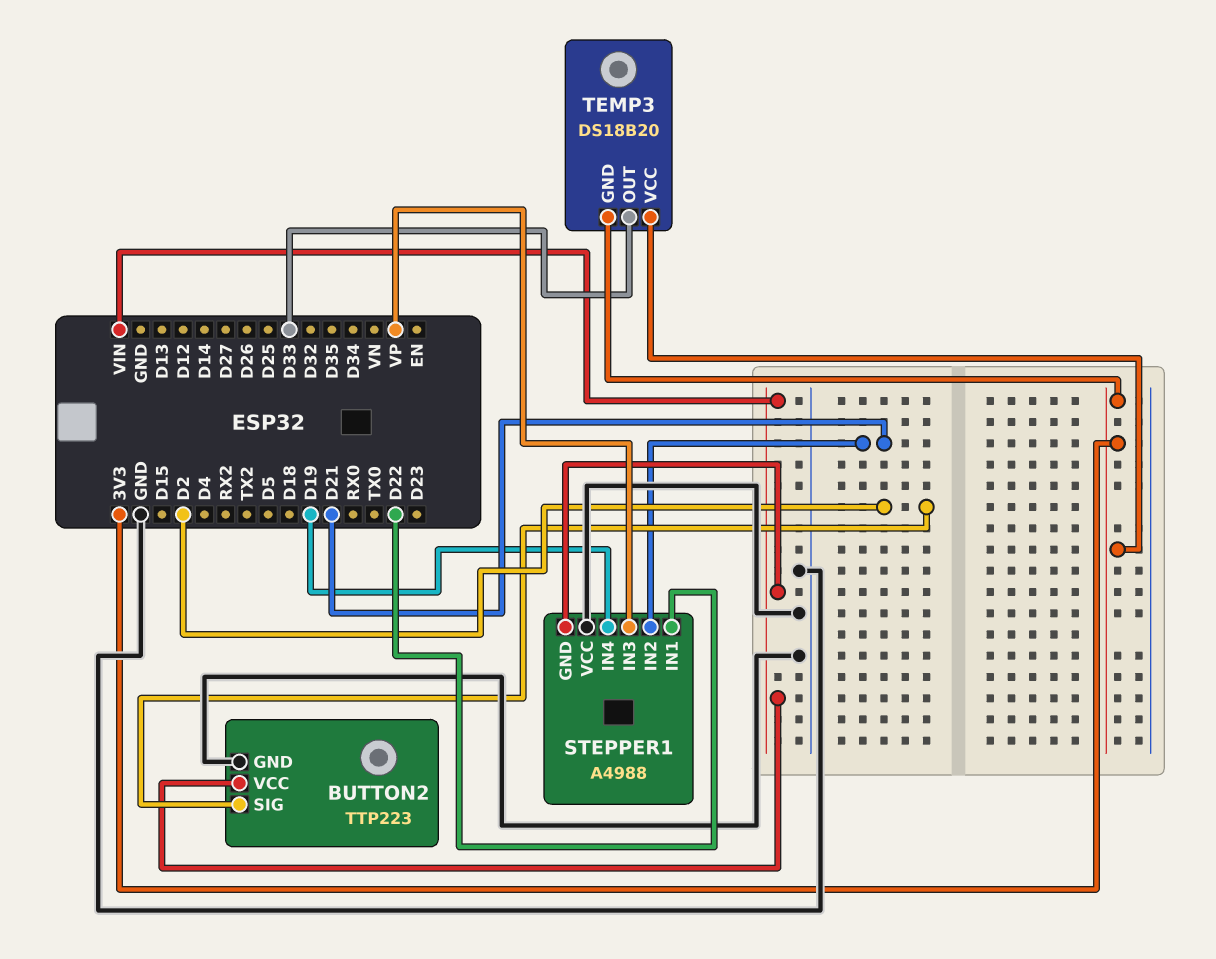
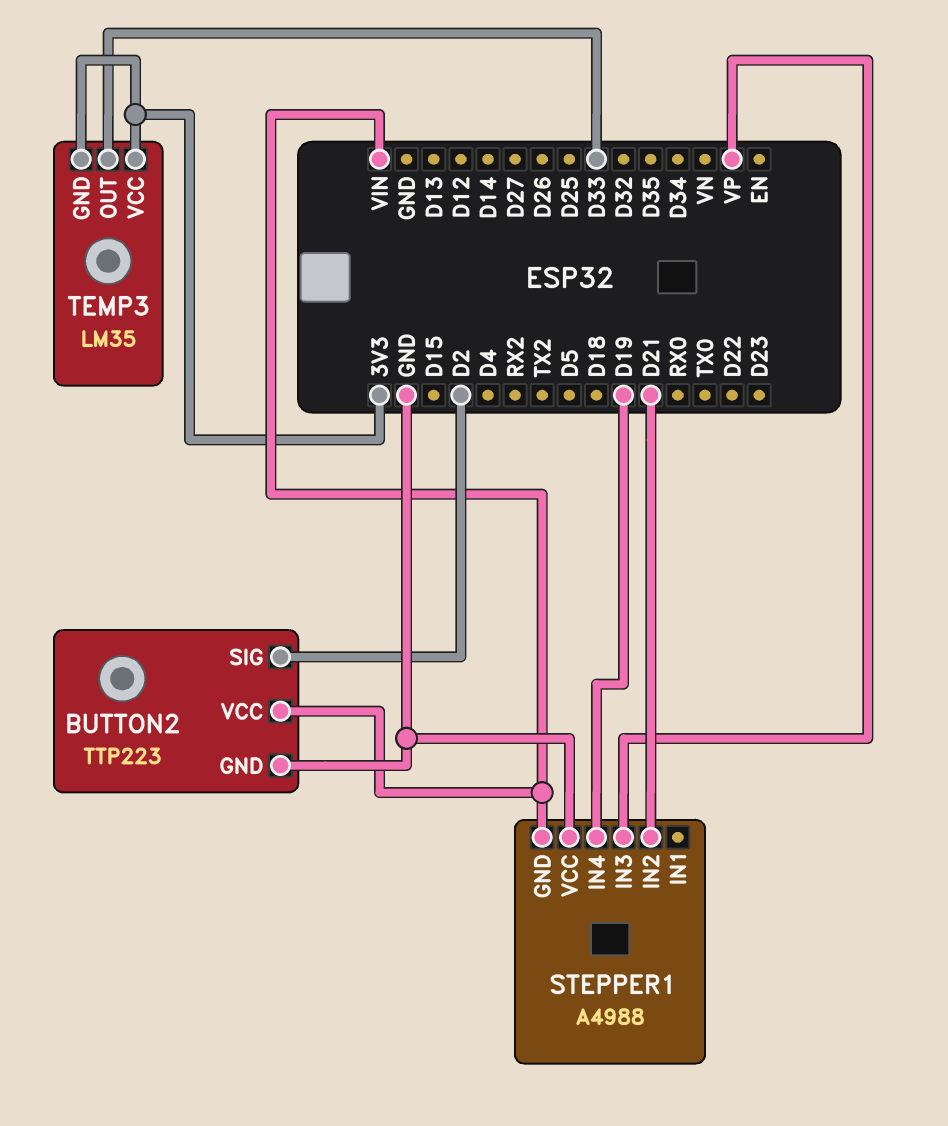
STEPPER1 pin IN1: D22 -> none
TEMP3: DS18B20 -> LM35

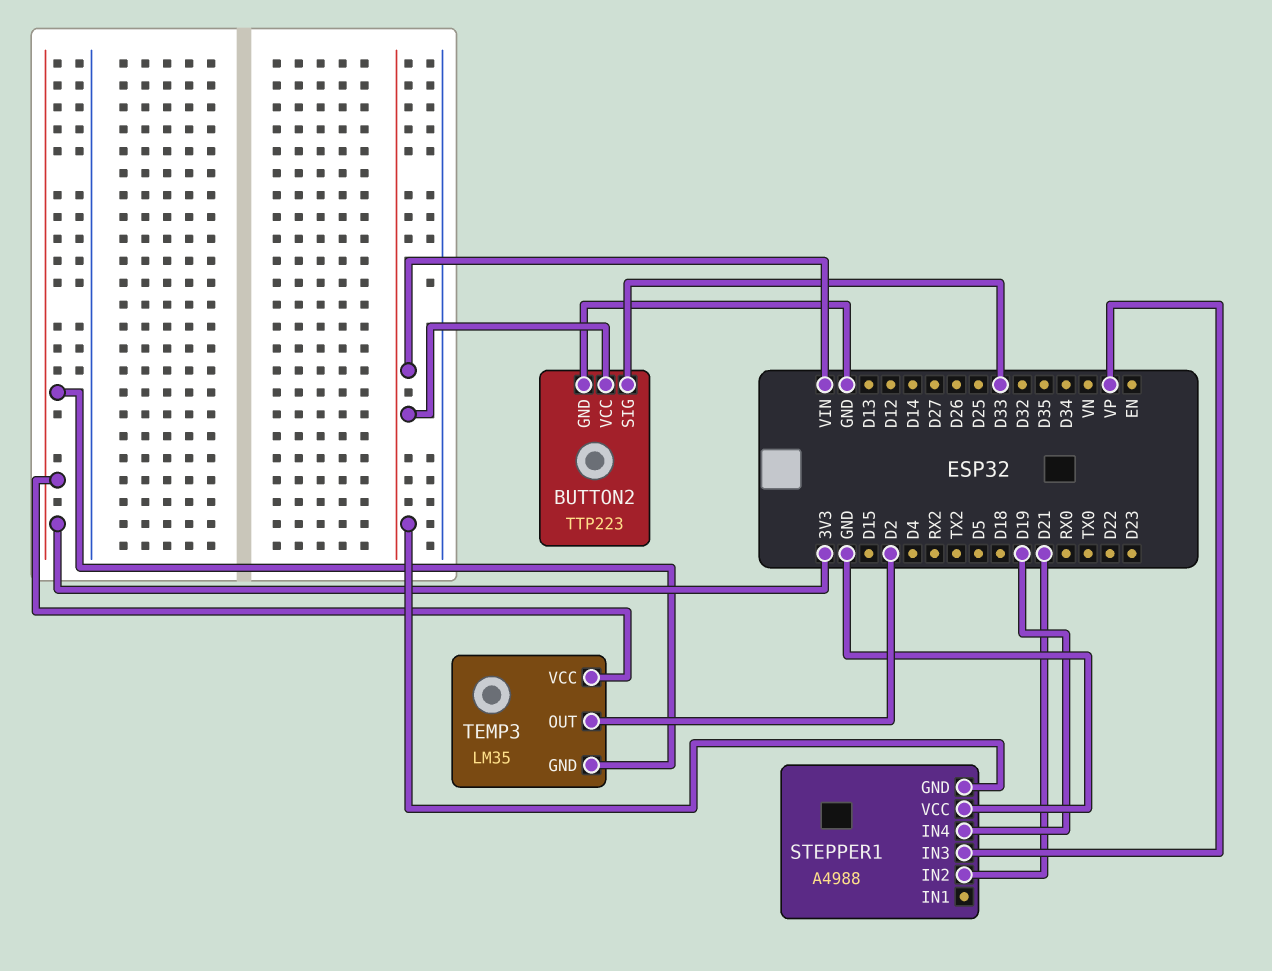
BUTTON2 pin SIG: D2 -> D33
TEMP3 pin OUT: D33 -> D2

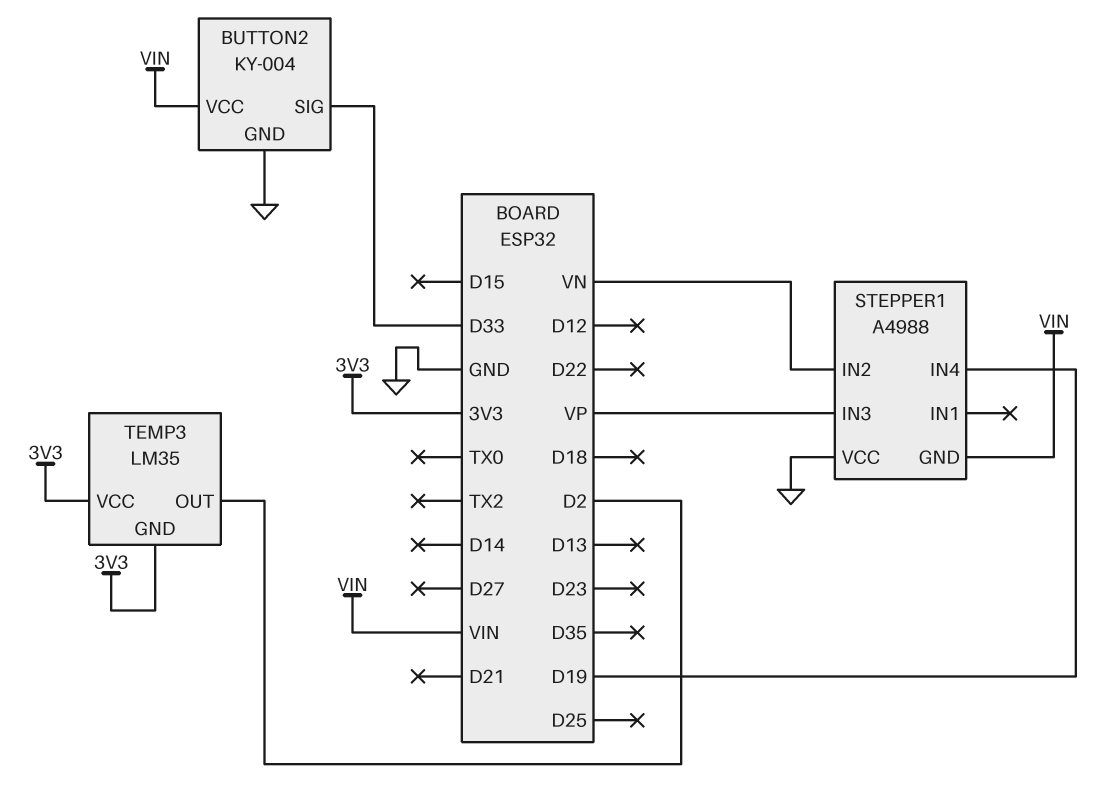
BUTTON2: TTP223 -> KY-004
STEPPER1 pin IN2: D21 -> VN

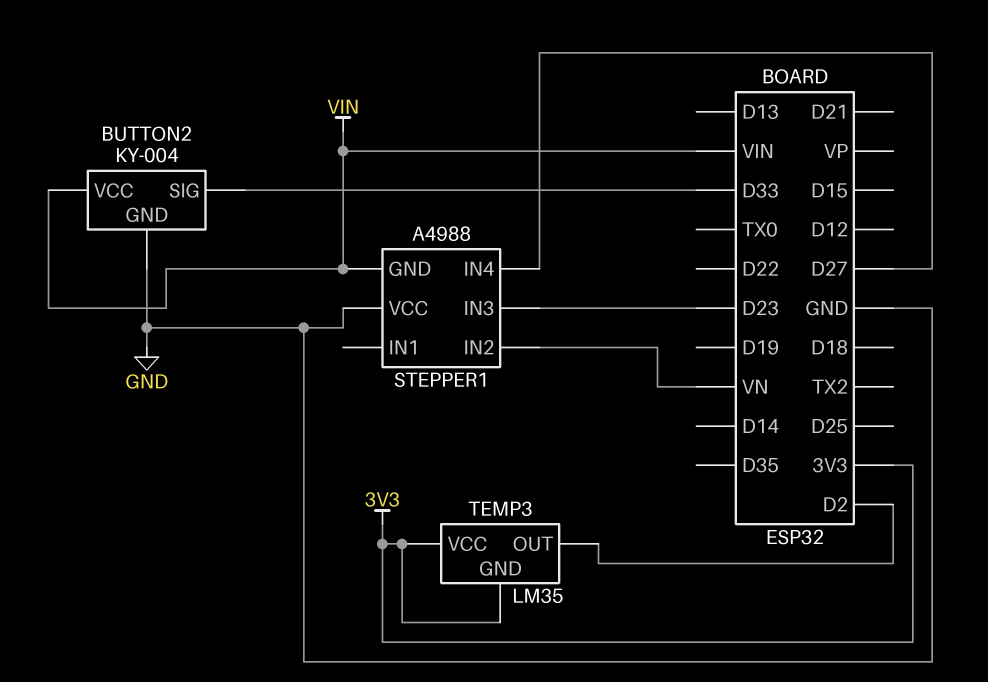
STEPPER1 pin IN3: VP -> D23
STEPPER1 pin IN4: D19 -> D27

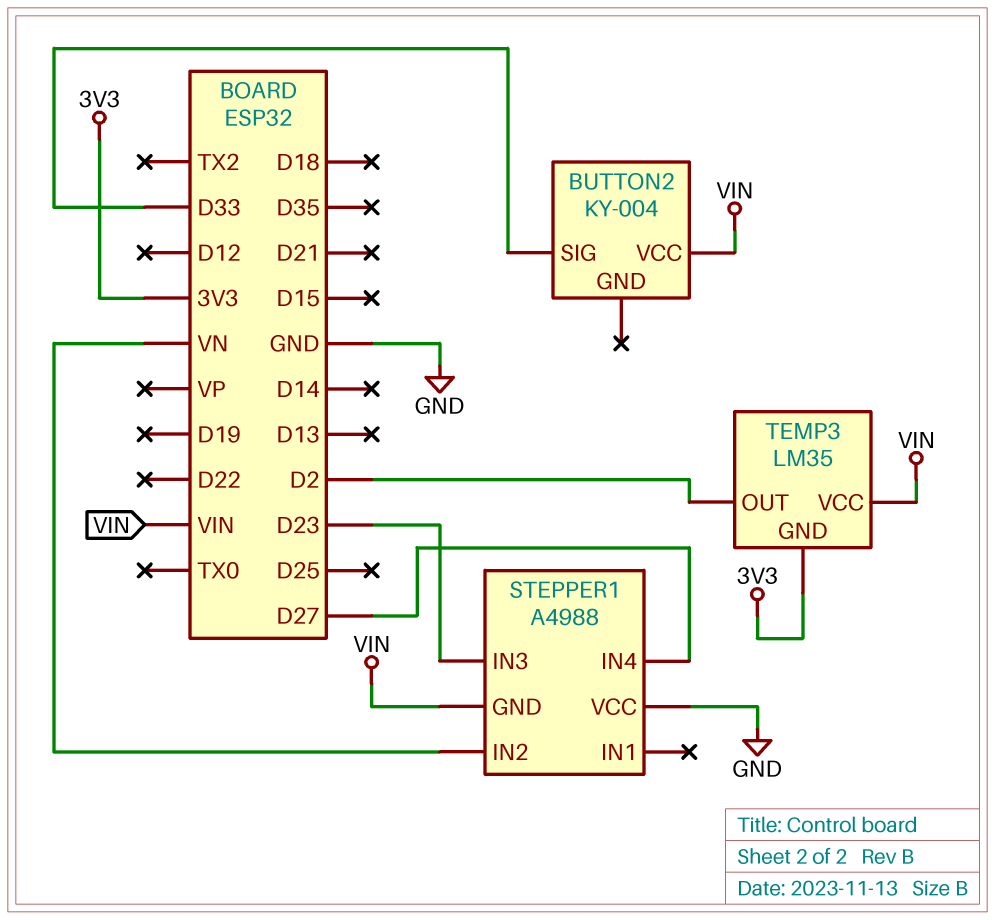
BUTTON2 pin GND: GND -> none
TEMP3 pin VCC: 3V3 -> VIN

